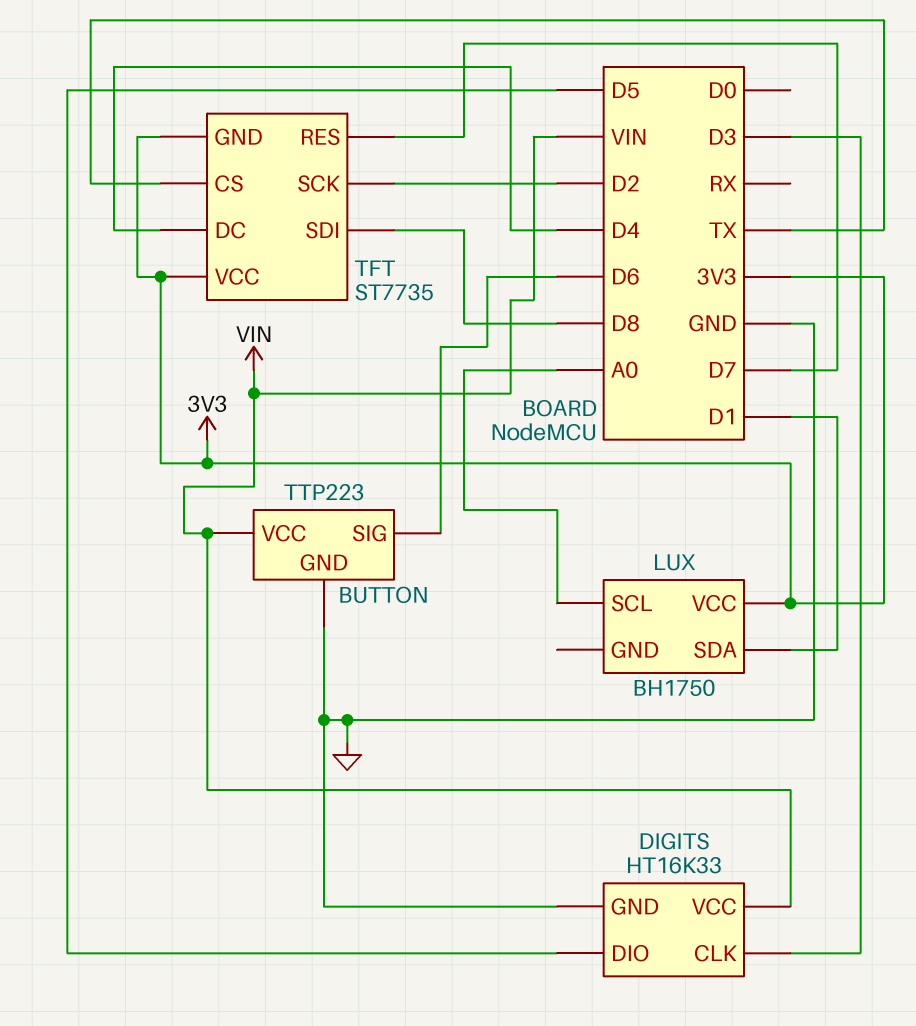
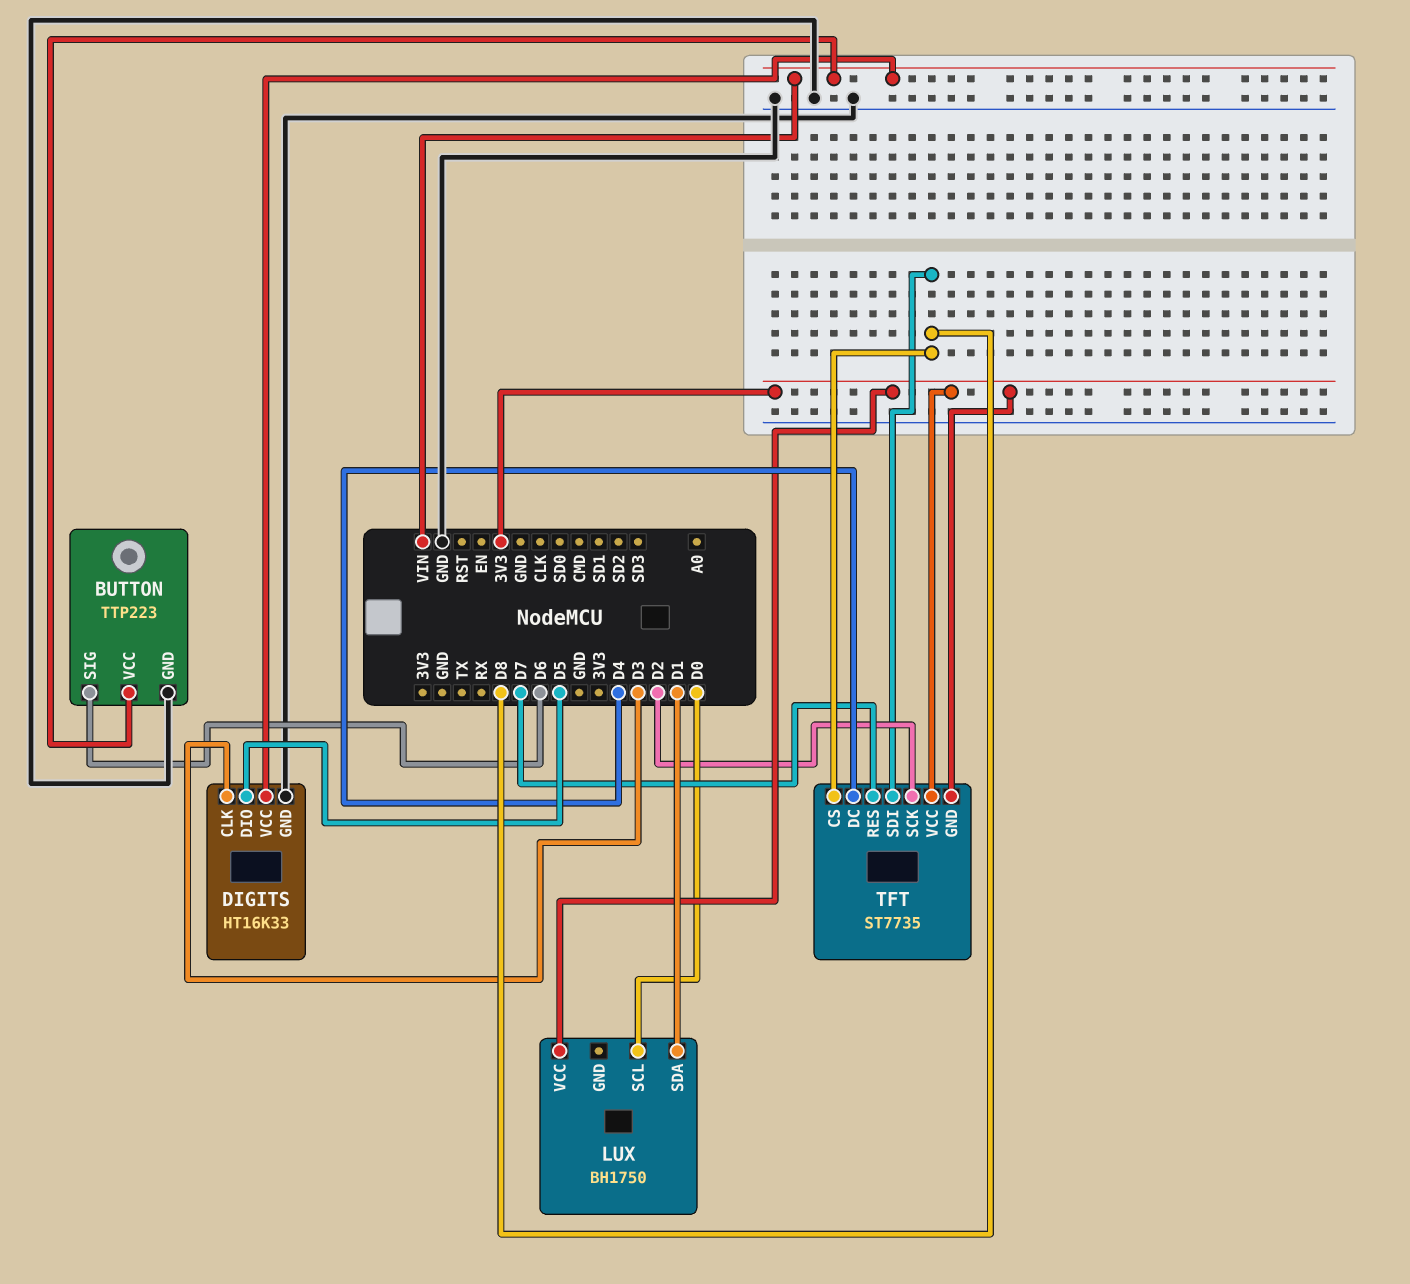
LUX pin SCL: A0 -> D0
TFT pin CS: TX -> D8

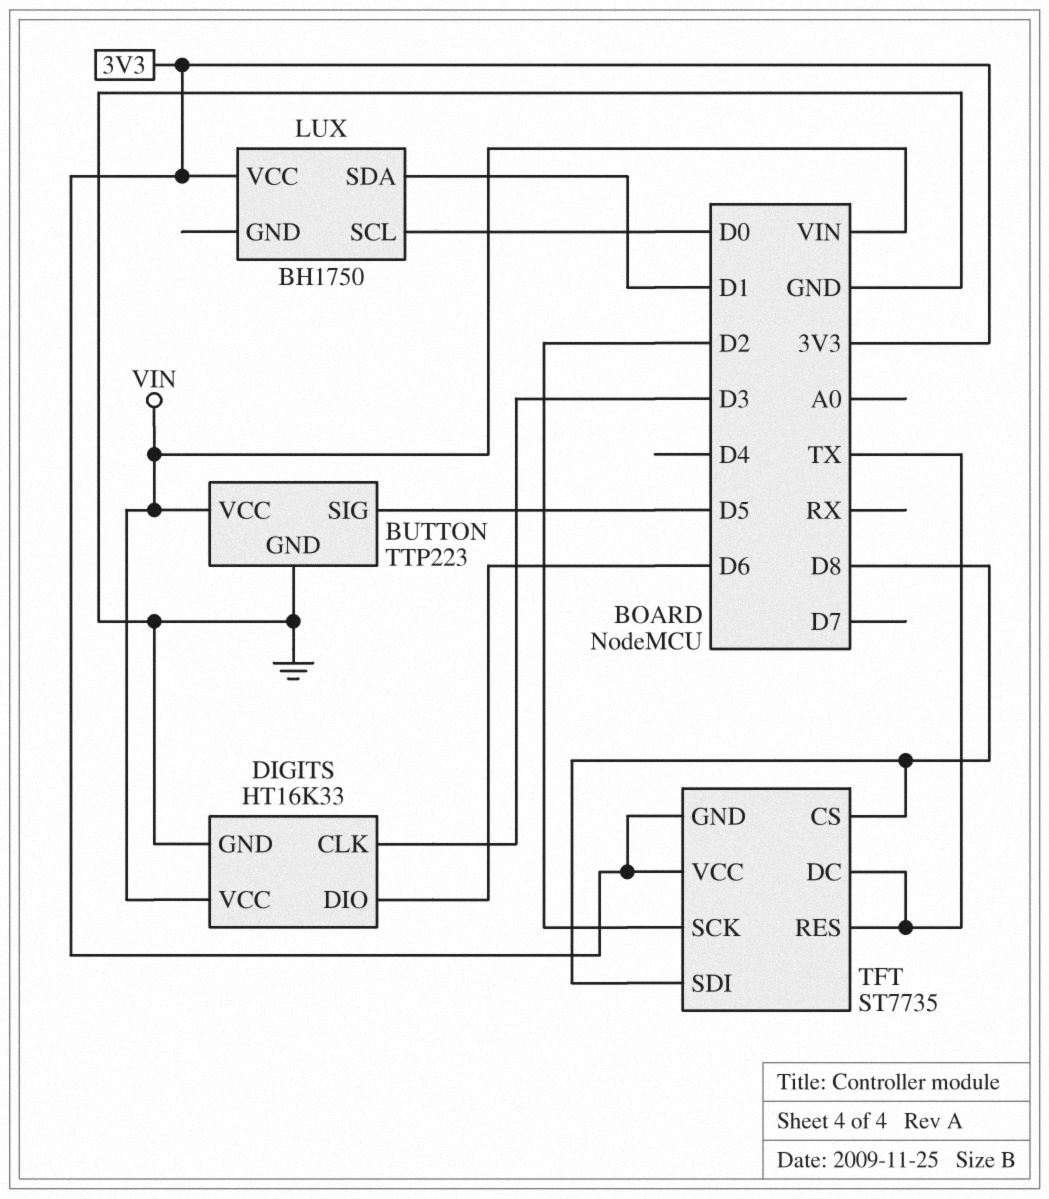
BUTTON pin SIG: D6 -> D5
DIGITS pin DIO: D5 -> D6
TFT pin DC: D4 -> TX
TFT pin RES: D7 -> TX

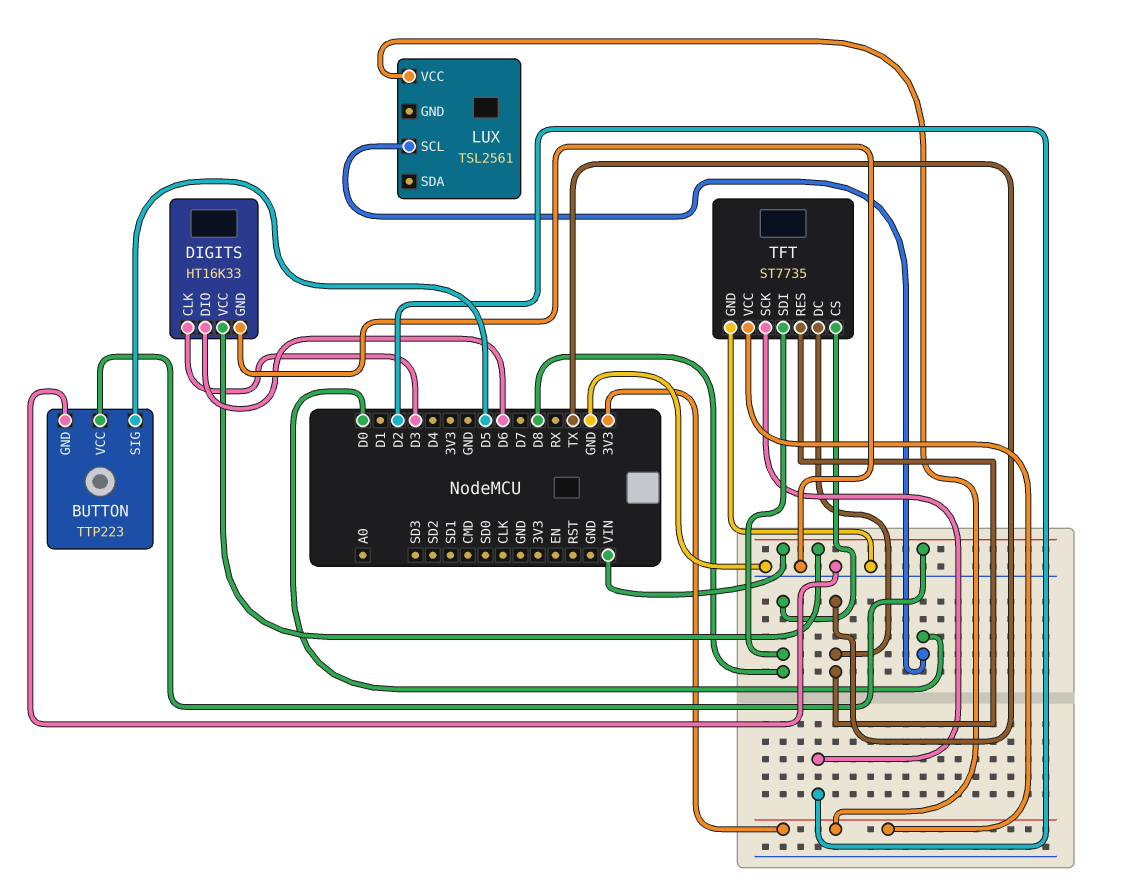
LUX: BH1750 -> TSL2561
LUX pin SDA: D1 -> none
TFT pin GND: 3V3 -> GND

